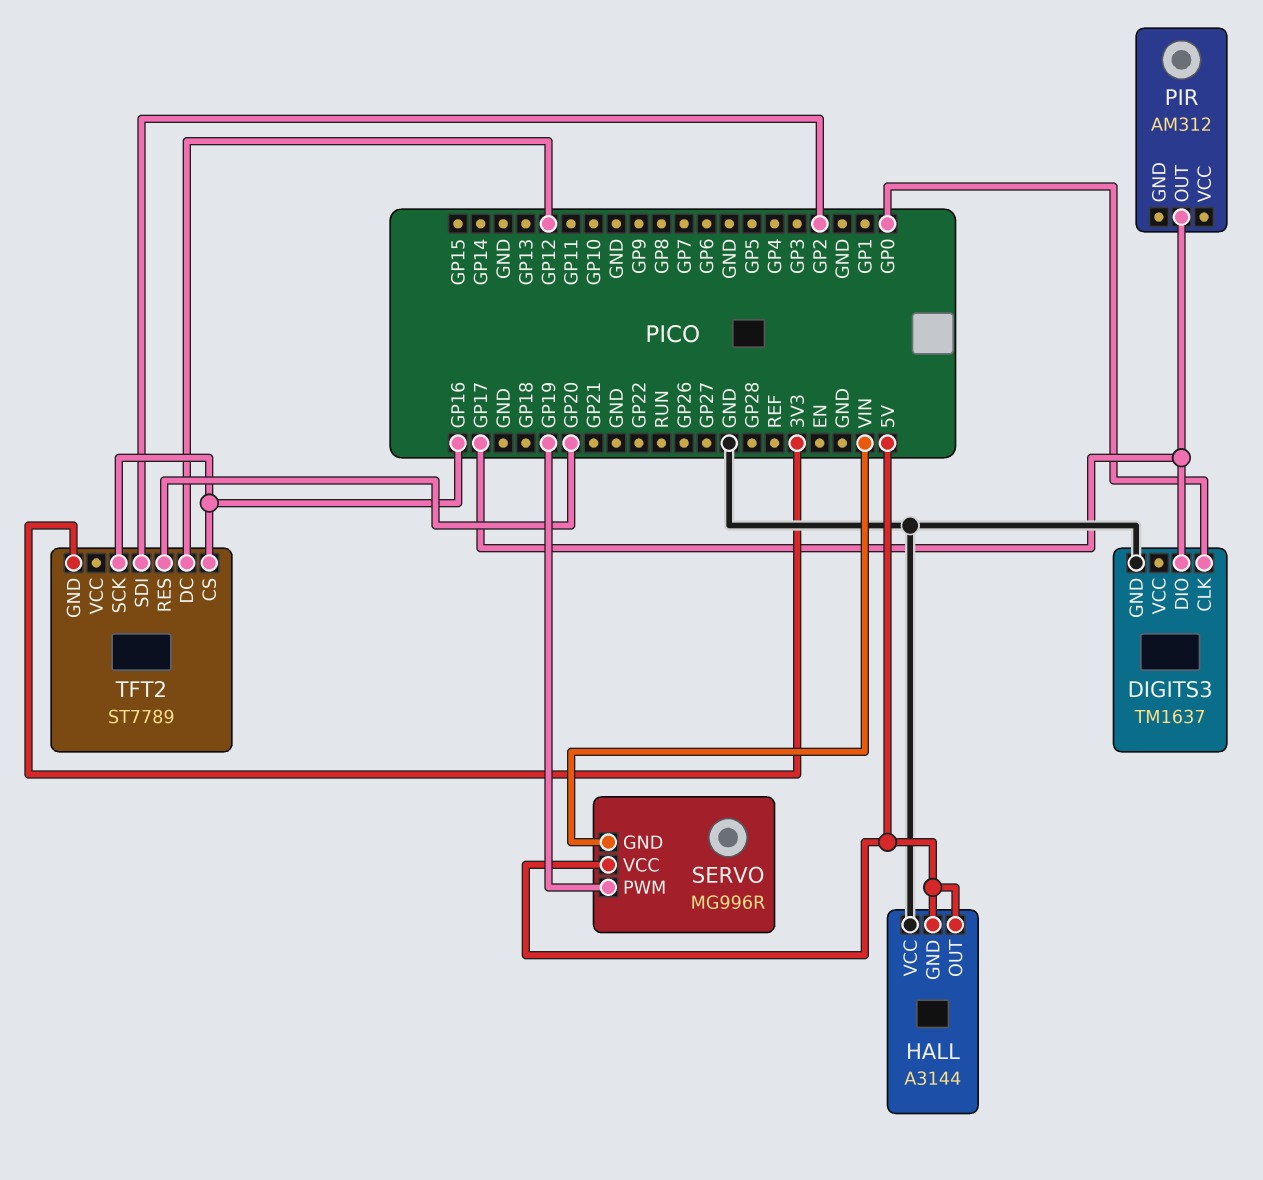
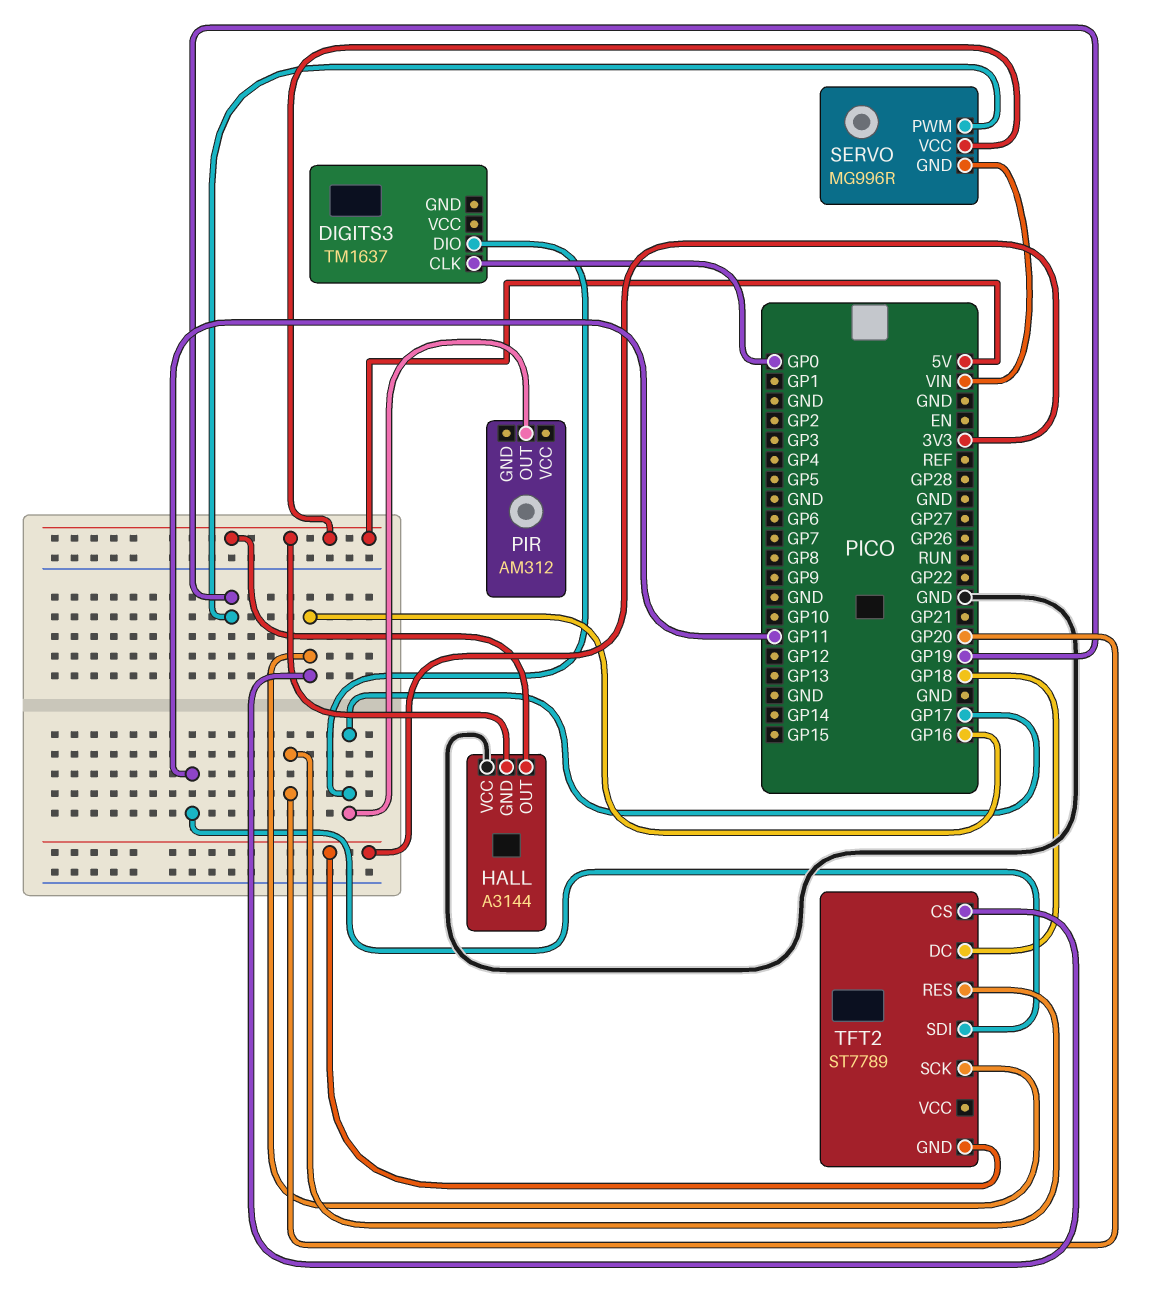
DIGITS3 pin GND: GND -> none
TFT2 pin DC: GP12 -> GP18
TFT2 pin SDI: GP2 -> GP11

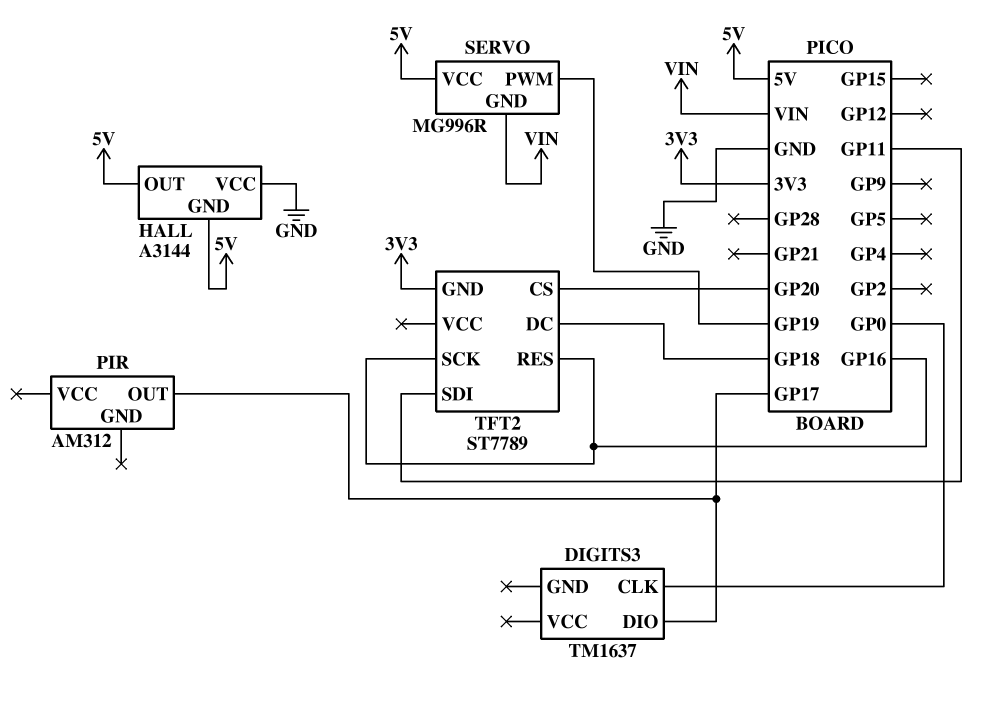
TFT2 pin CS: GP16 -> GP20
TFT2 pin RES: GP20 -> GP16

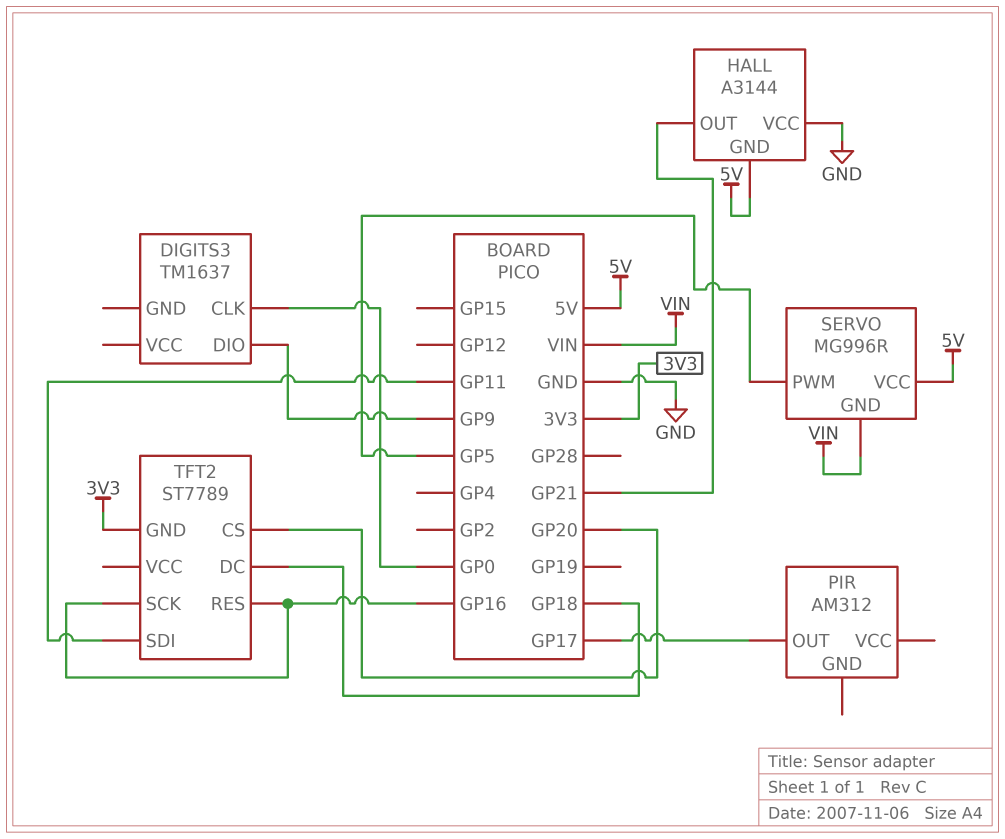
DIGITS3 pin DIO: GP17 -> GP9
HALL pin OUT: 5V -> GP21
SERVO pin PWM: GP19 -> GP5

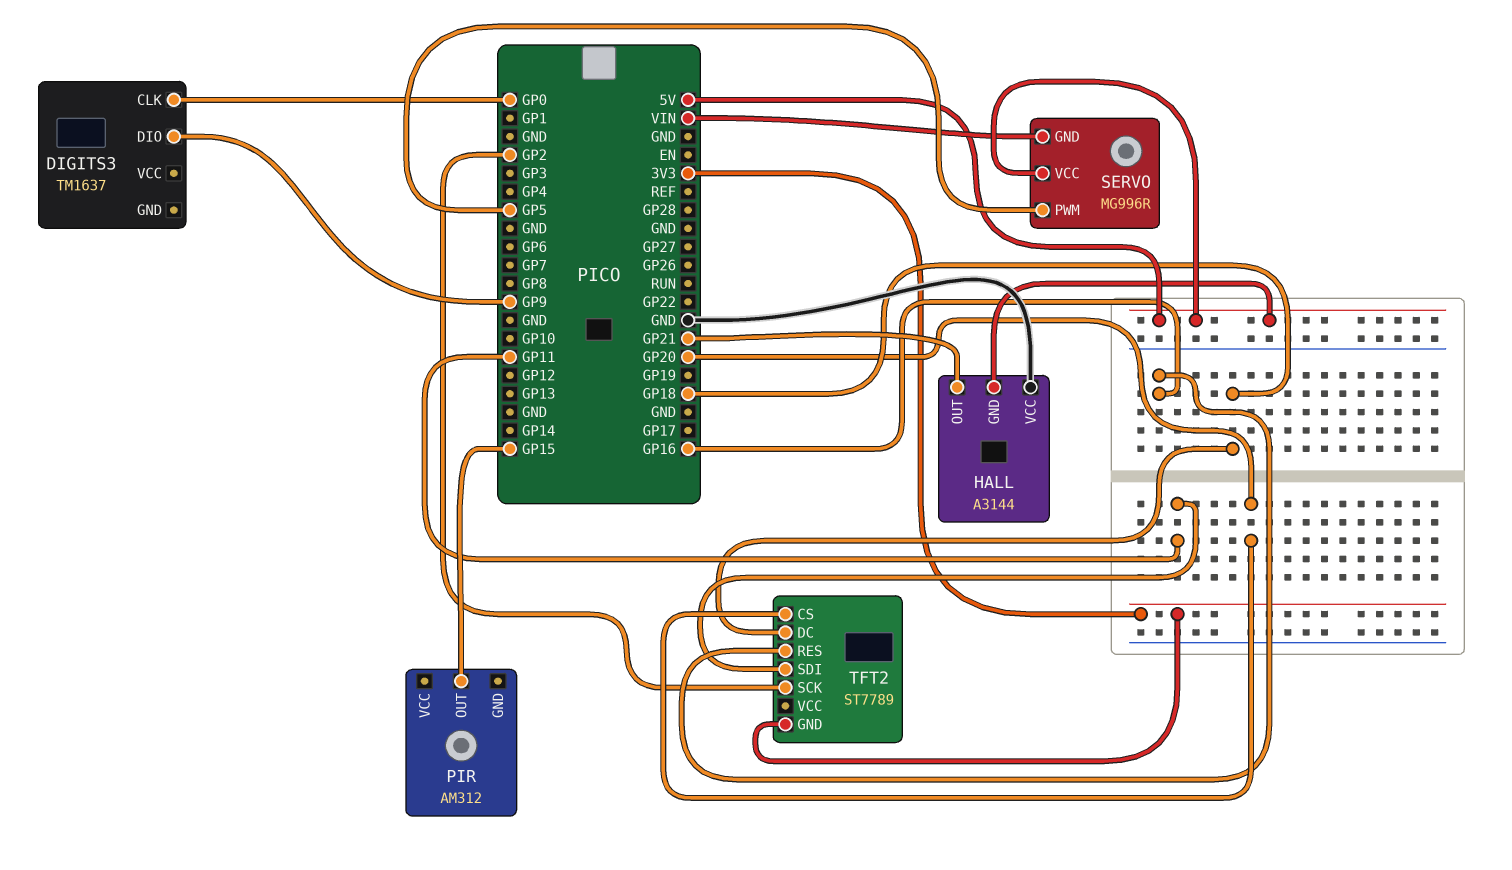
PIR pin OUT: GP17 -> GP15
TFT2 pin SCK: GP16 -> GP2

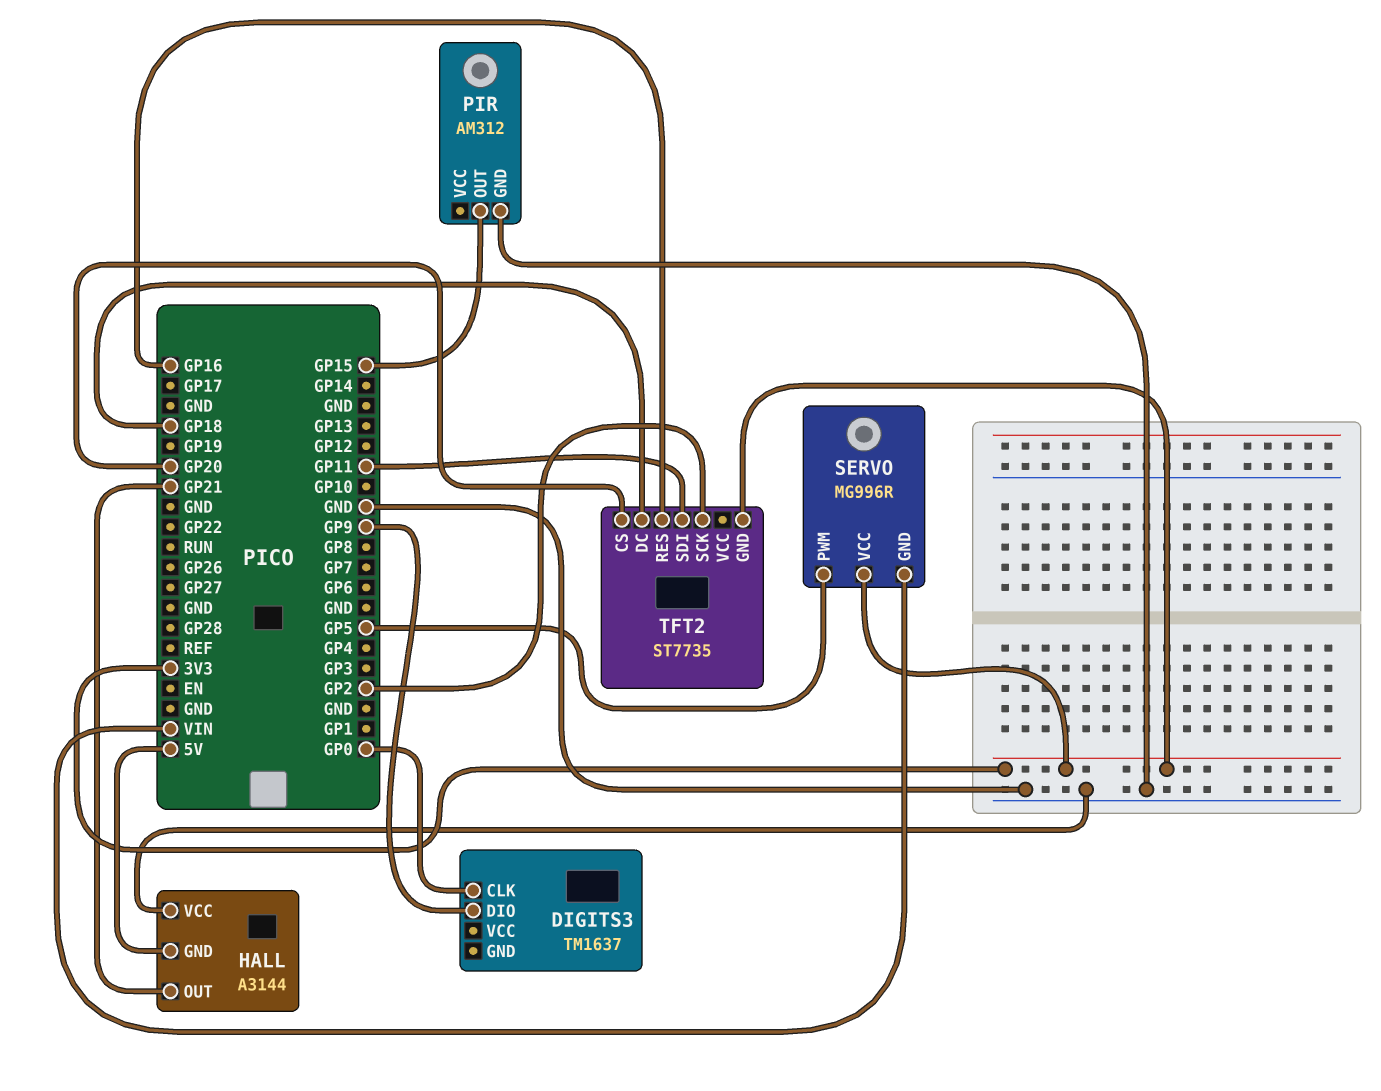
PIR pin GND: none -> GND
SERVO pin VCC: 5V -> 3V3
TFT2: ST7789 -> ST7735

